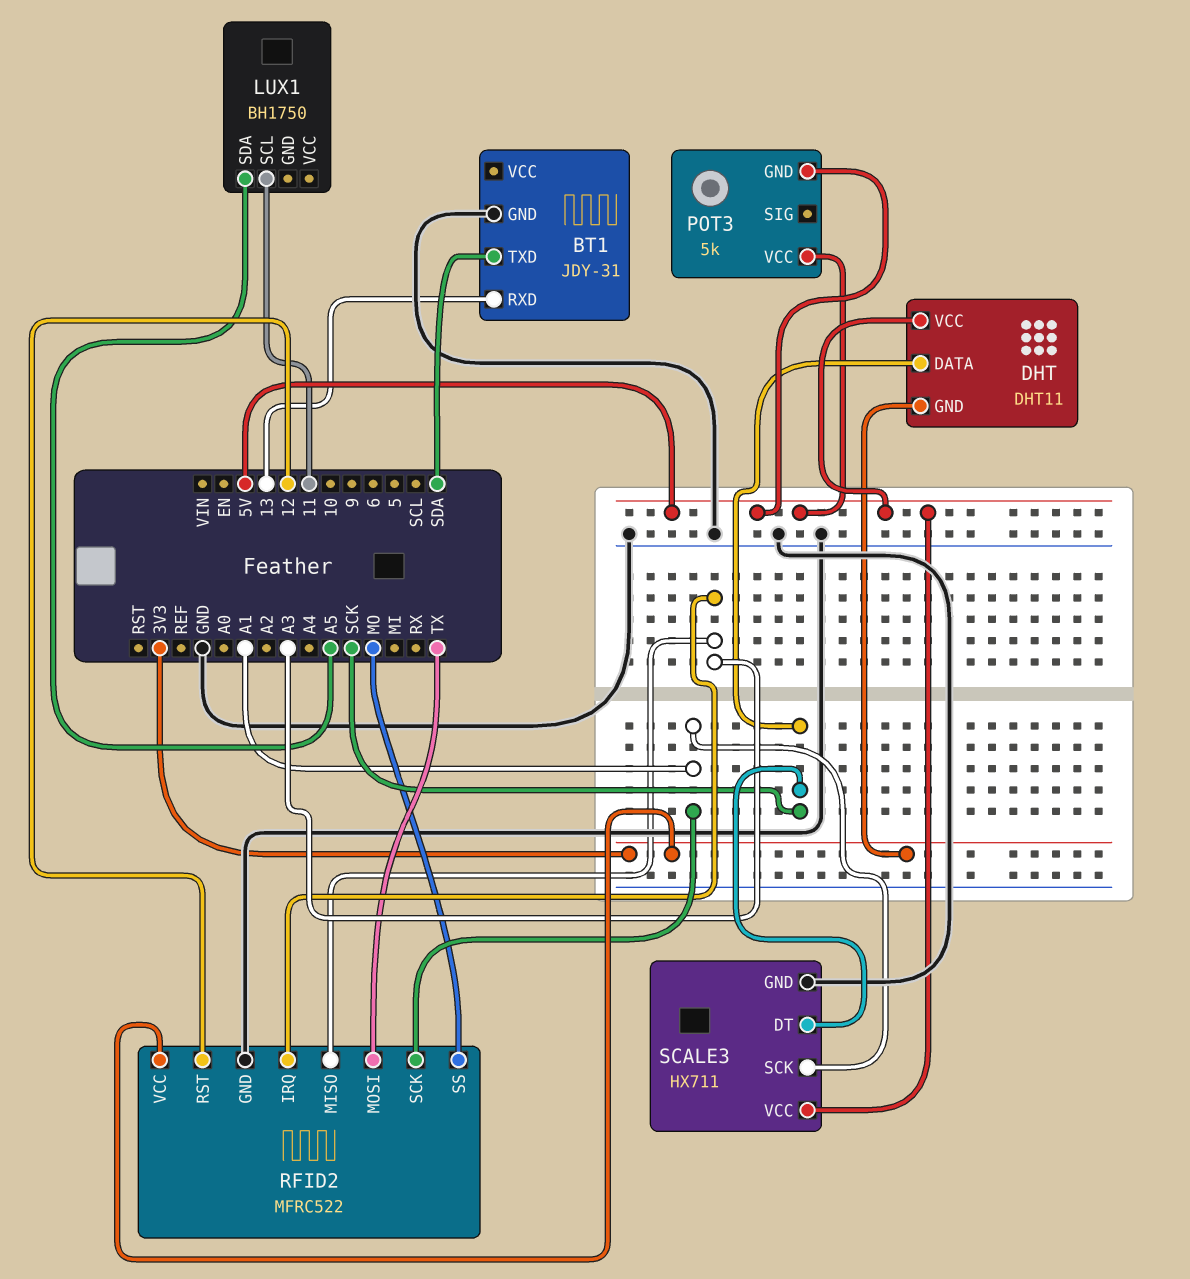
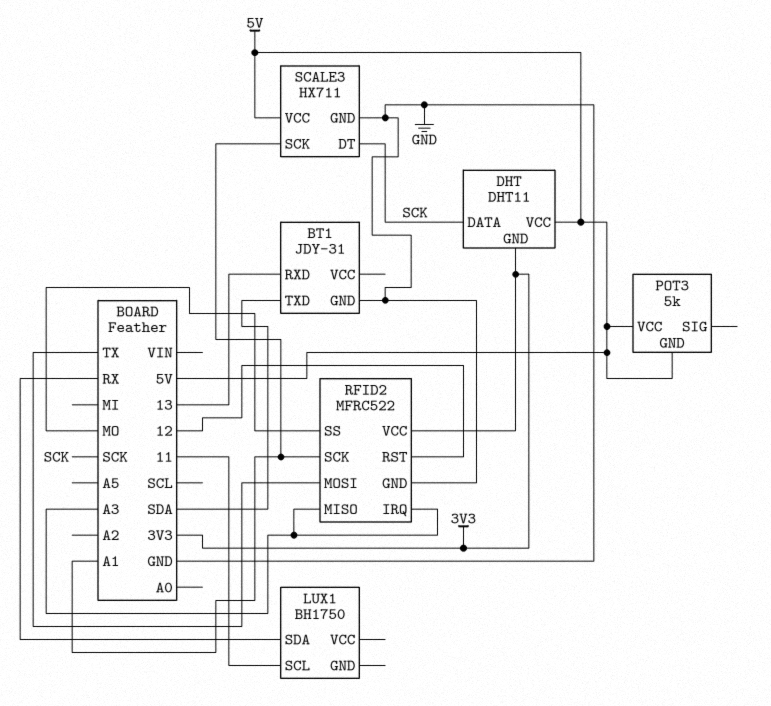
LUX1 pin SDA: A5 -> RX

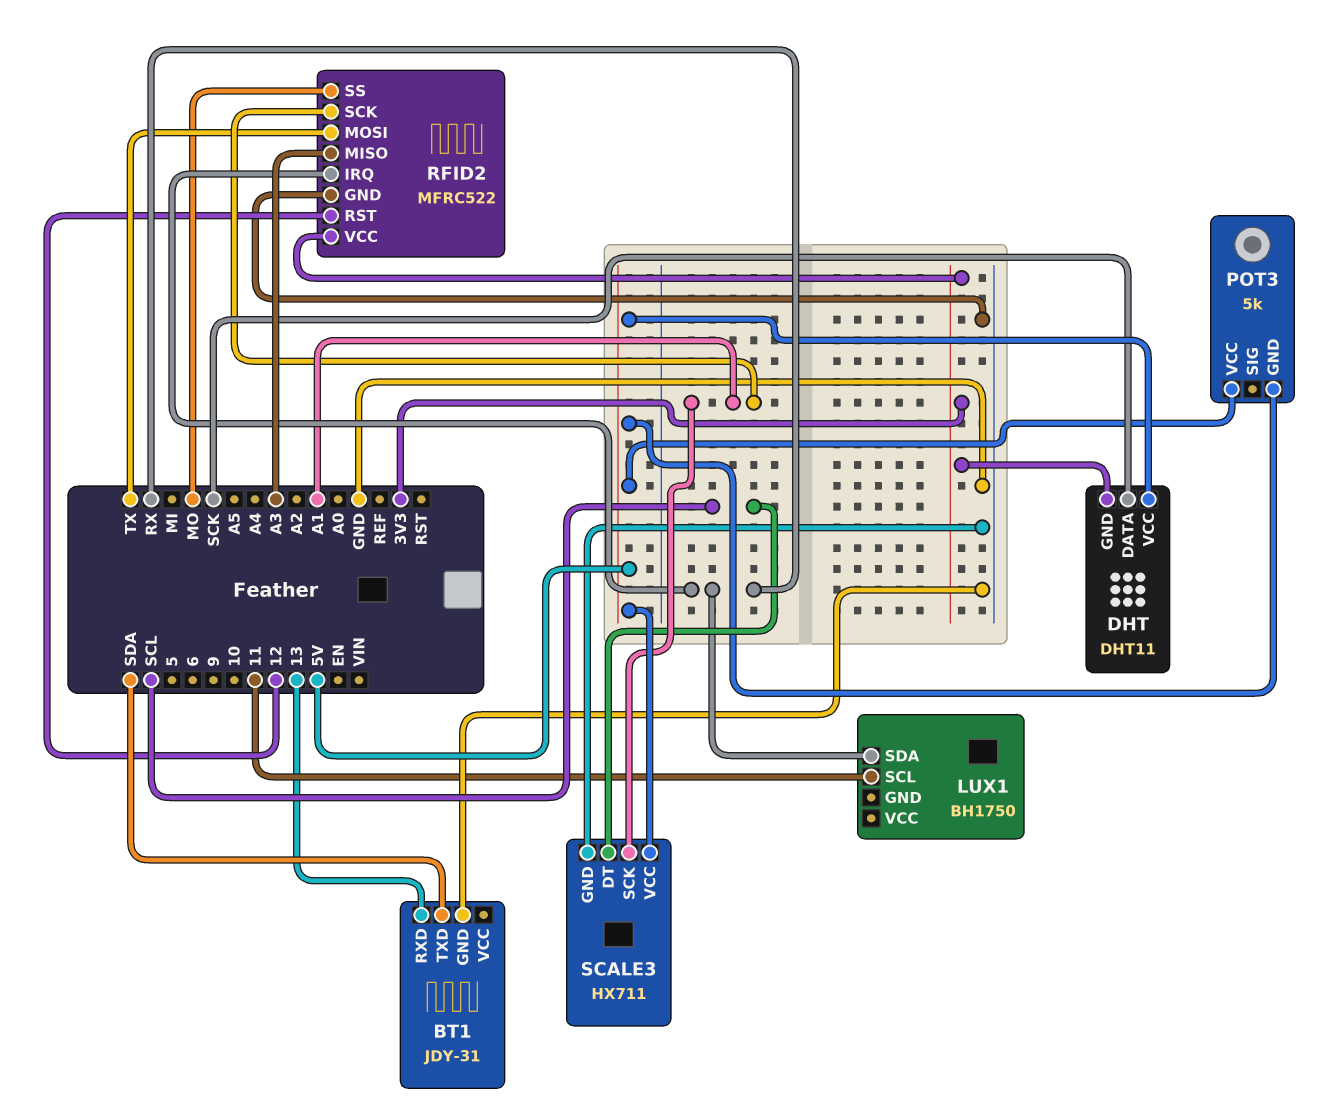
RFID2 pin IRQ: A3 -> RX
SCALE3 pin DT: SCK -> SCL

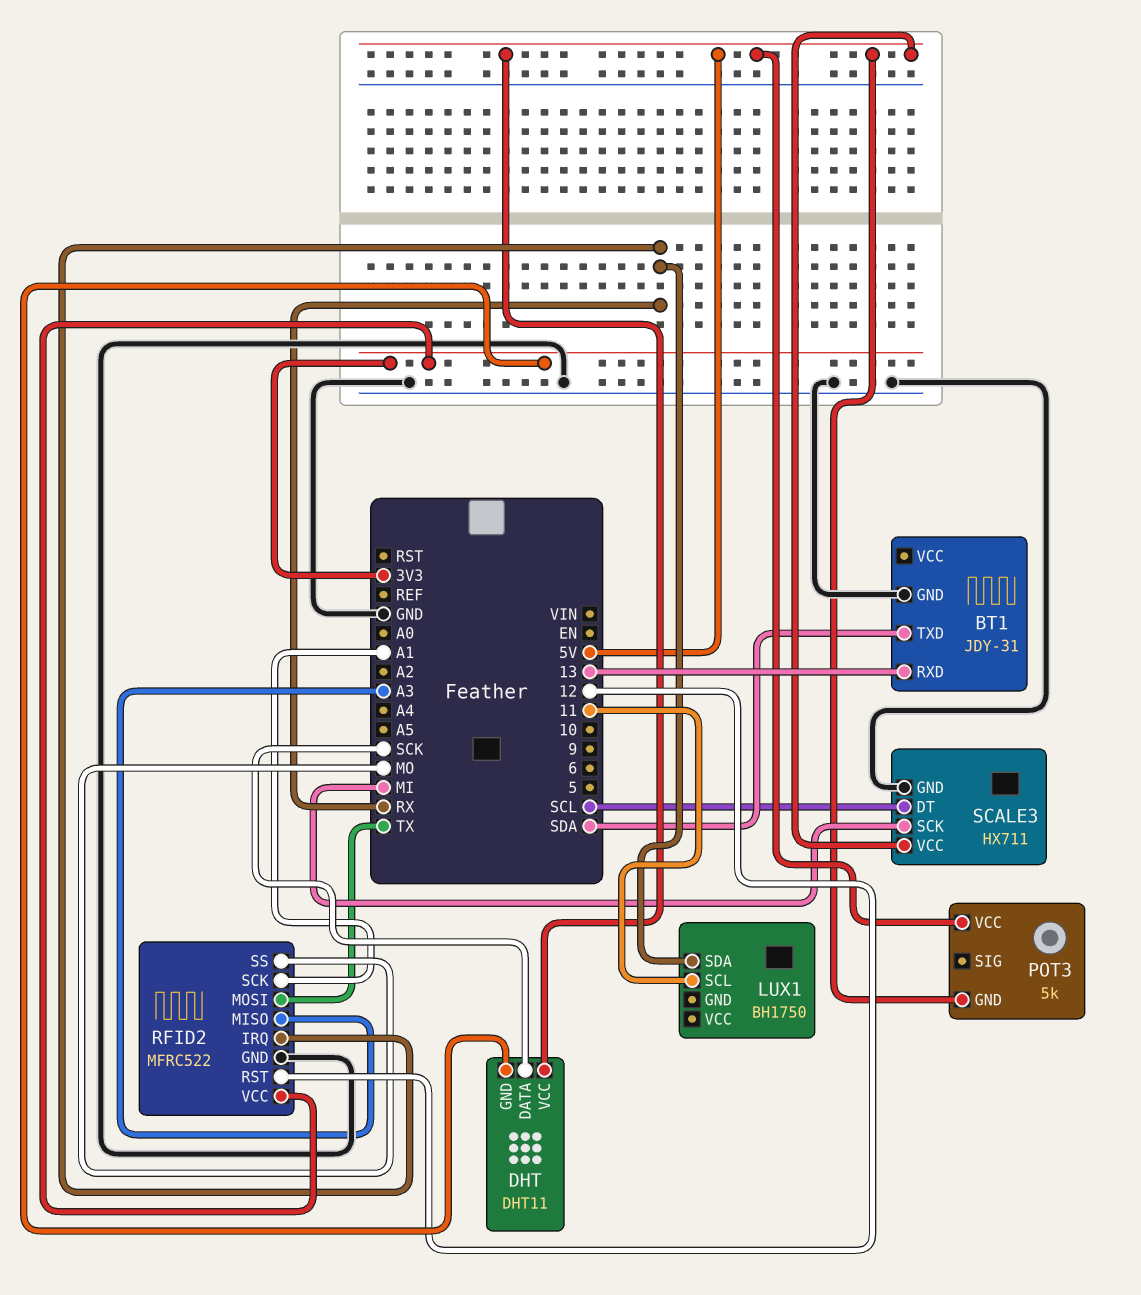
SCALE3 pin SCK: A1 -> MI

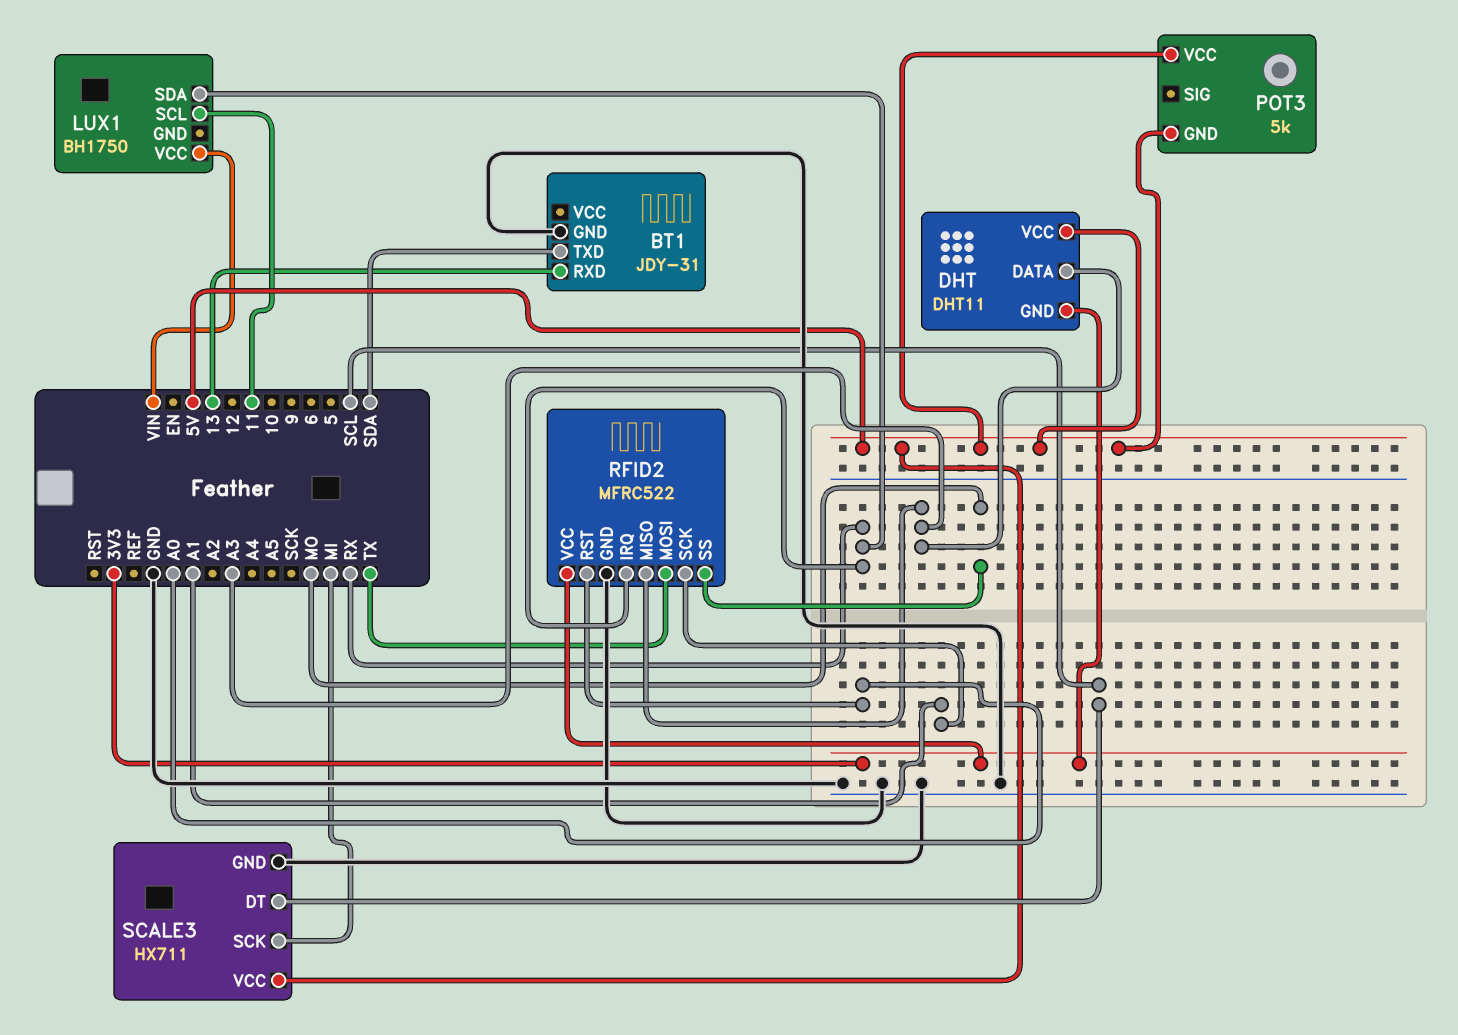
DHT pin DATA: SCK -> A3
LUX1 pin VCC: none -> VIN
RFID2 pin RST: 12 -> A0

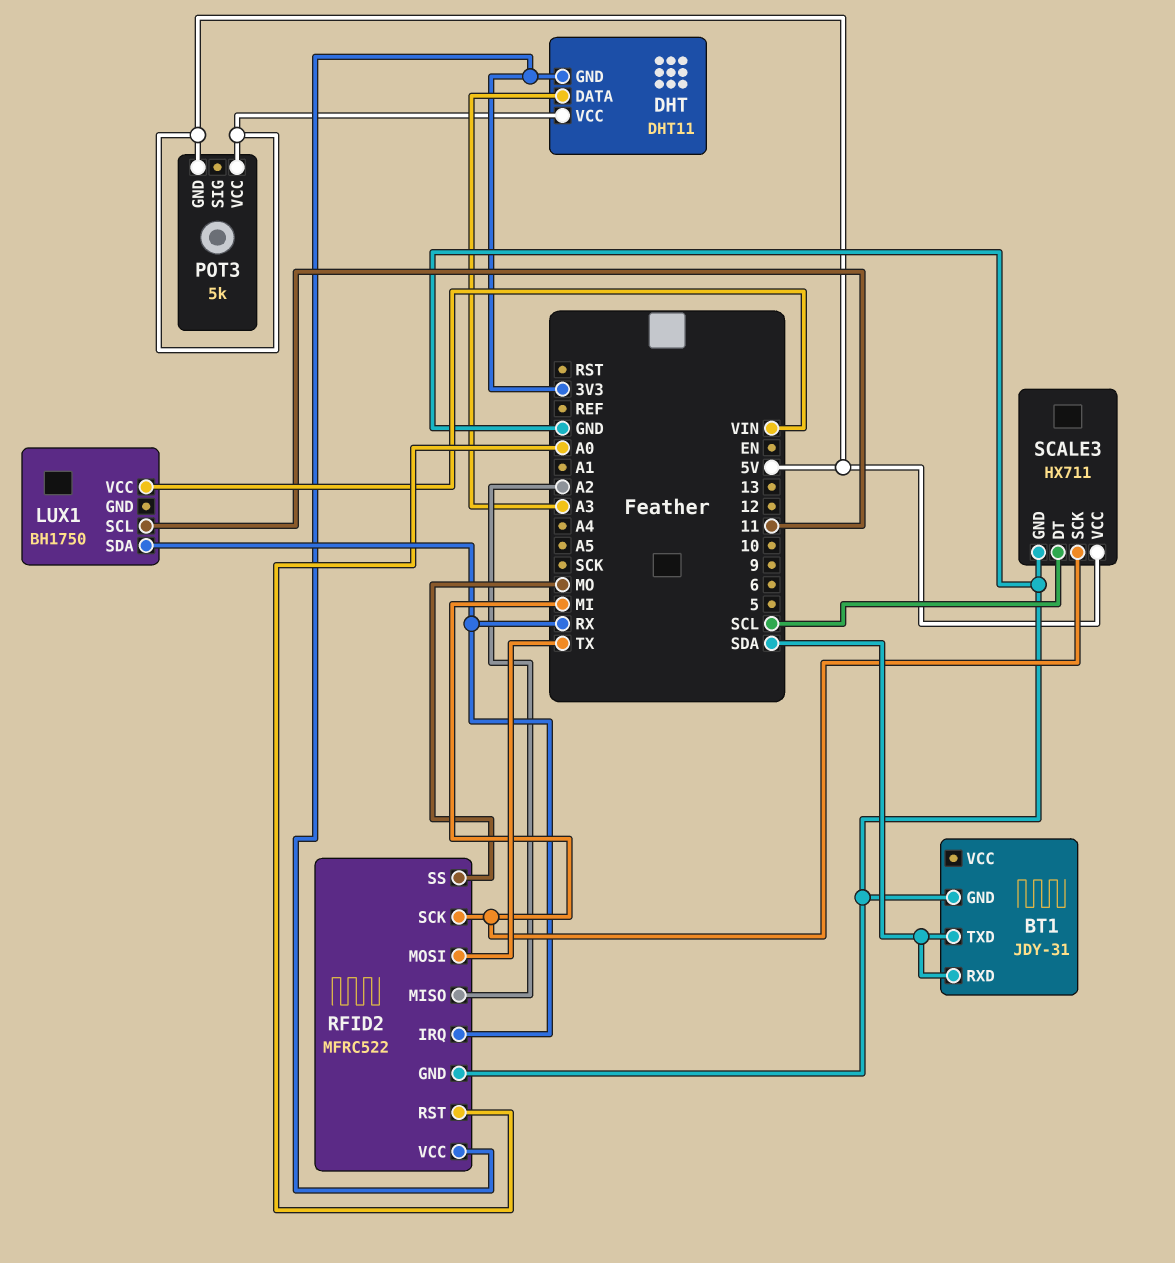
BT1 pin RXD: 13 -> SDA
RFID2 pin MISO: A3 -> A2
RFID2 pin SCK: A1 -> MI

